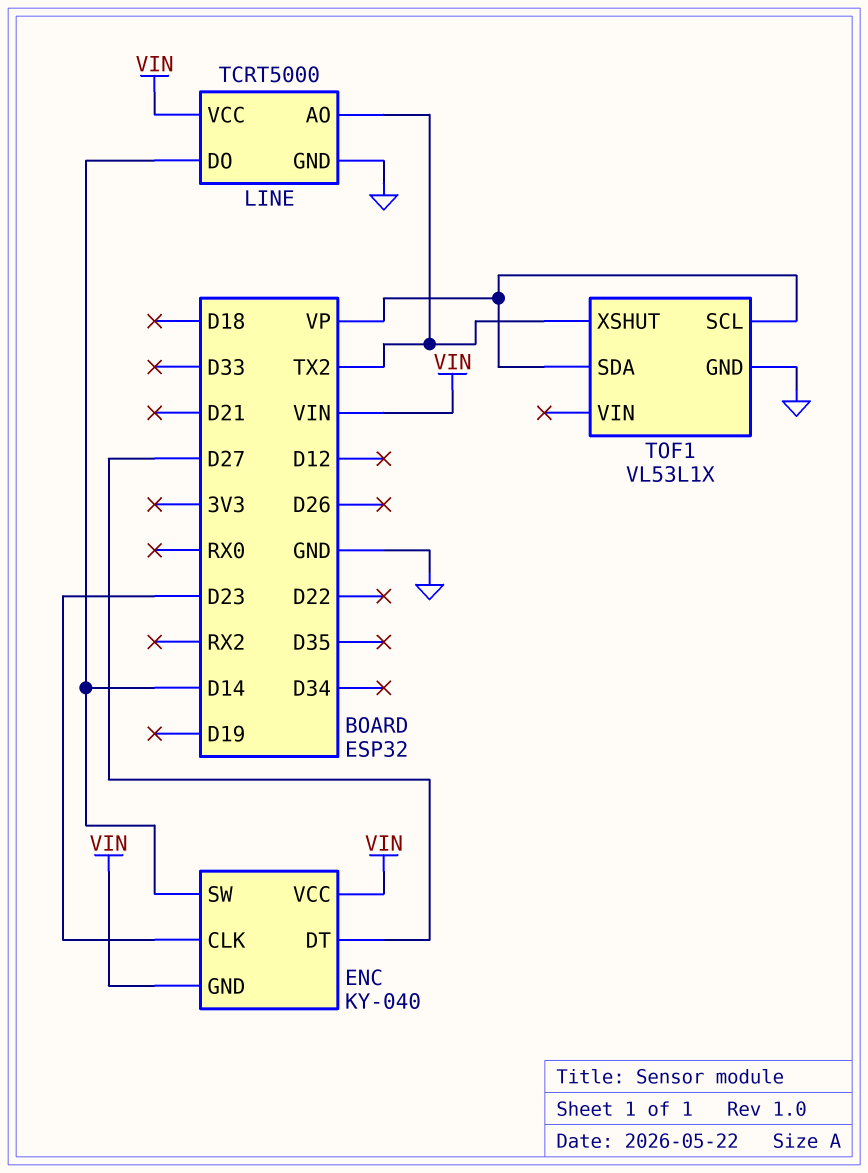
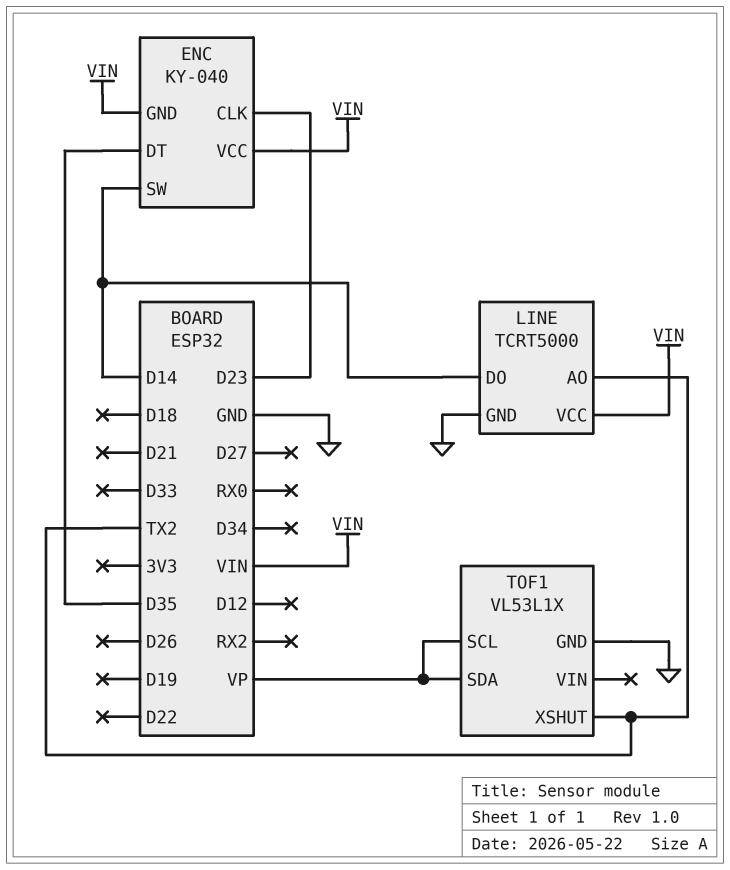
ENC pin DT: D27 -> D35

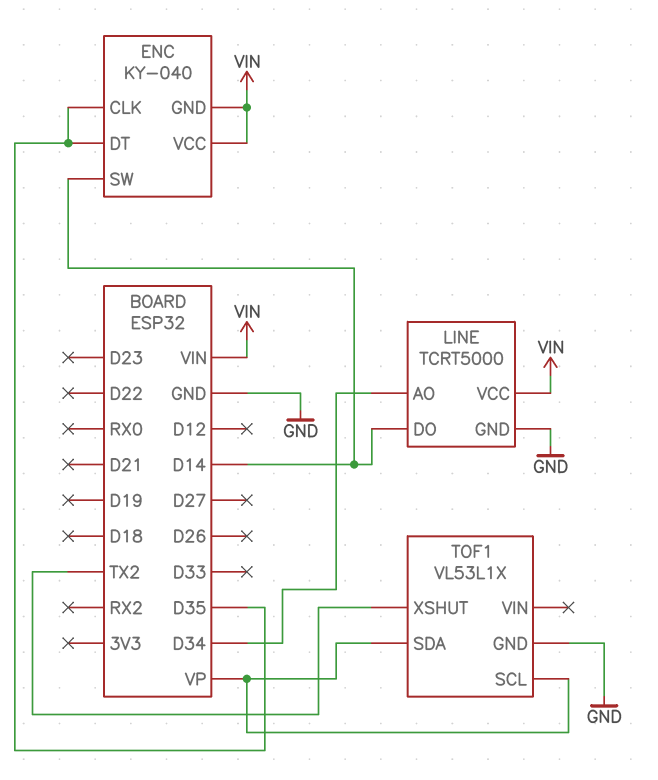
ENC pin CLK: D23 -> D35
LINE pin AO: TX2 -> D34

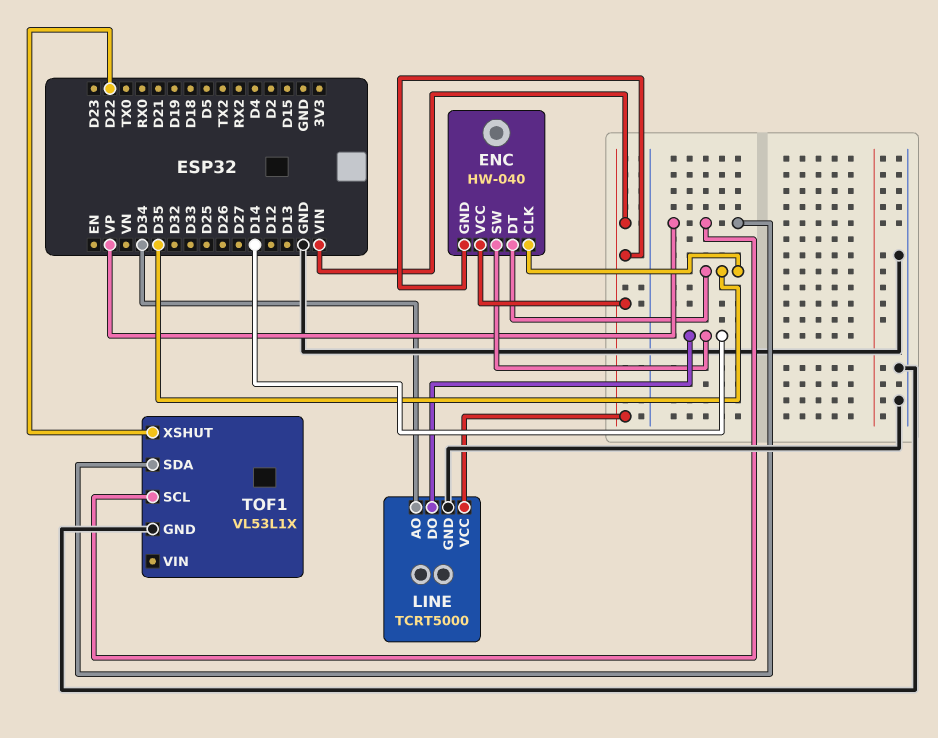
ENC: KY-040 -> HW-040
TOF1 pin XSHUT: TX2 -> D22

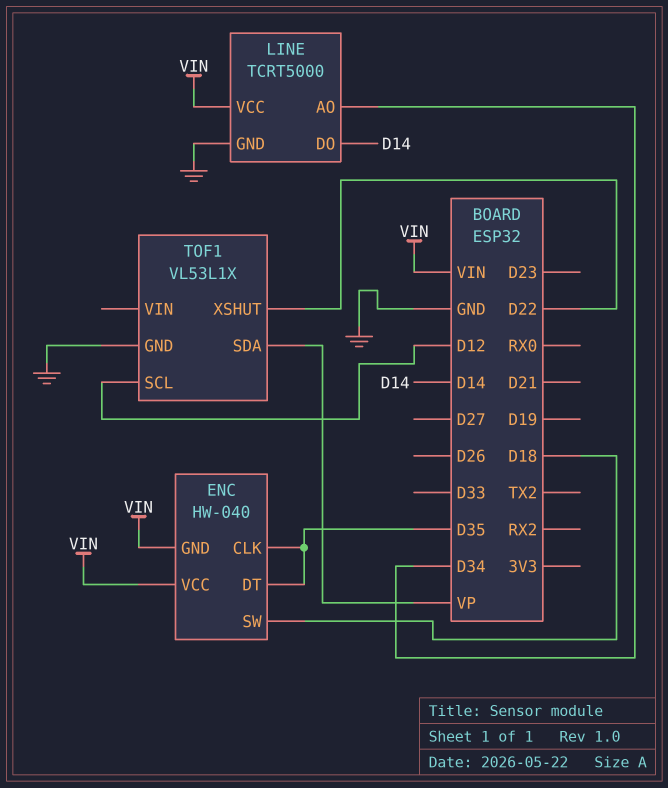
ENC pin SW: D14 -> D18
TOF1 pin SCL: VP -> D12

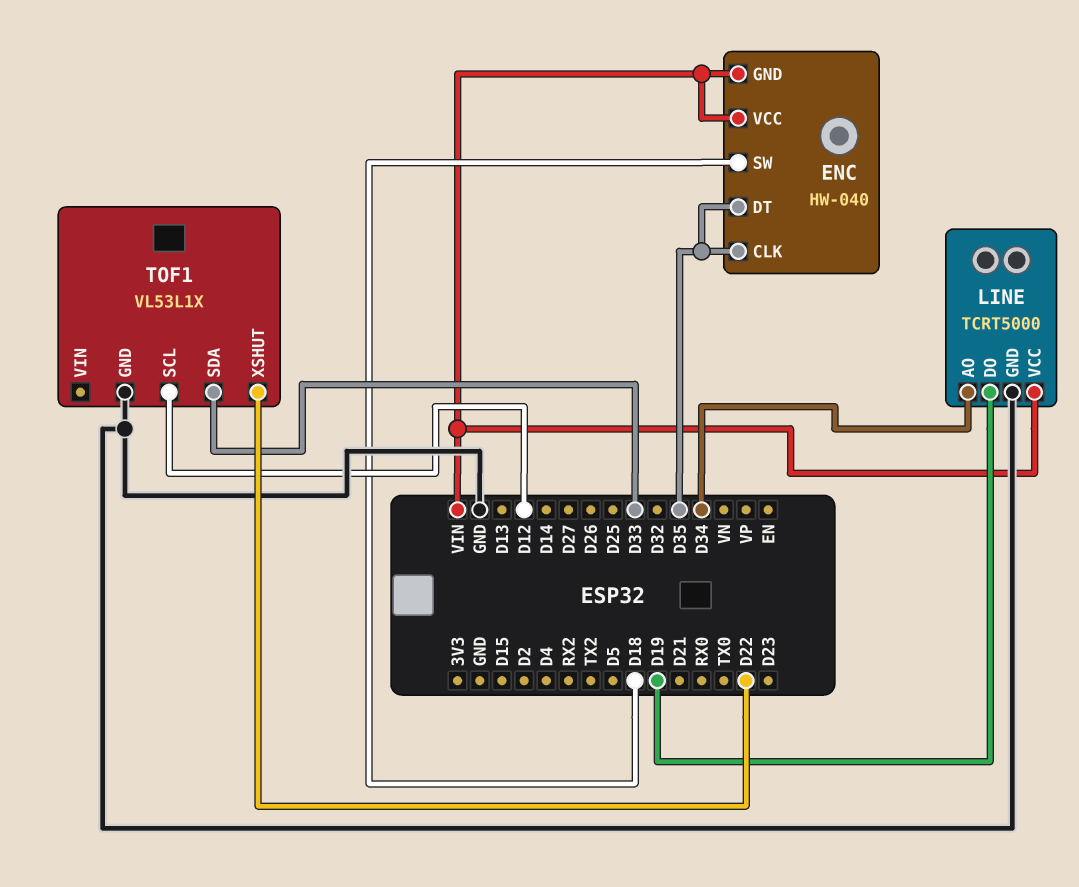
LINE pin DO: D14 -> D19
TOF1 pin SDA: VP -> D33

